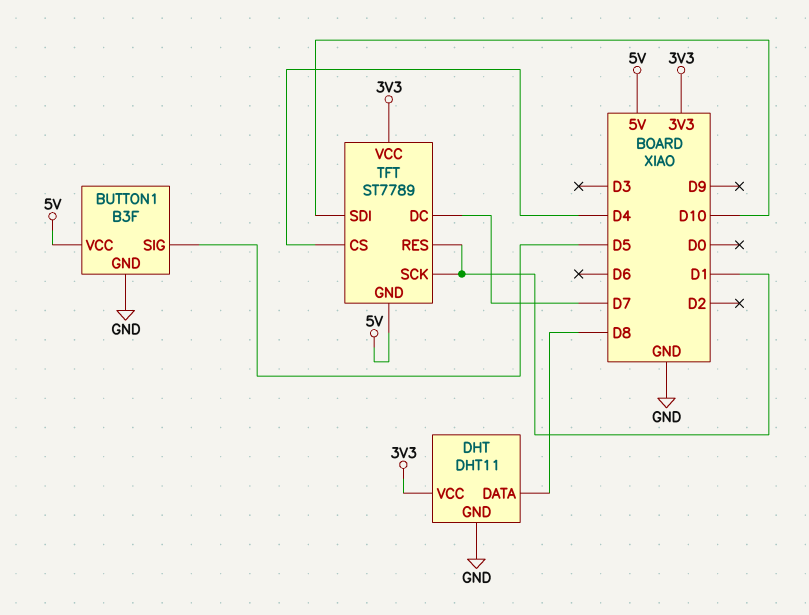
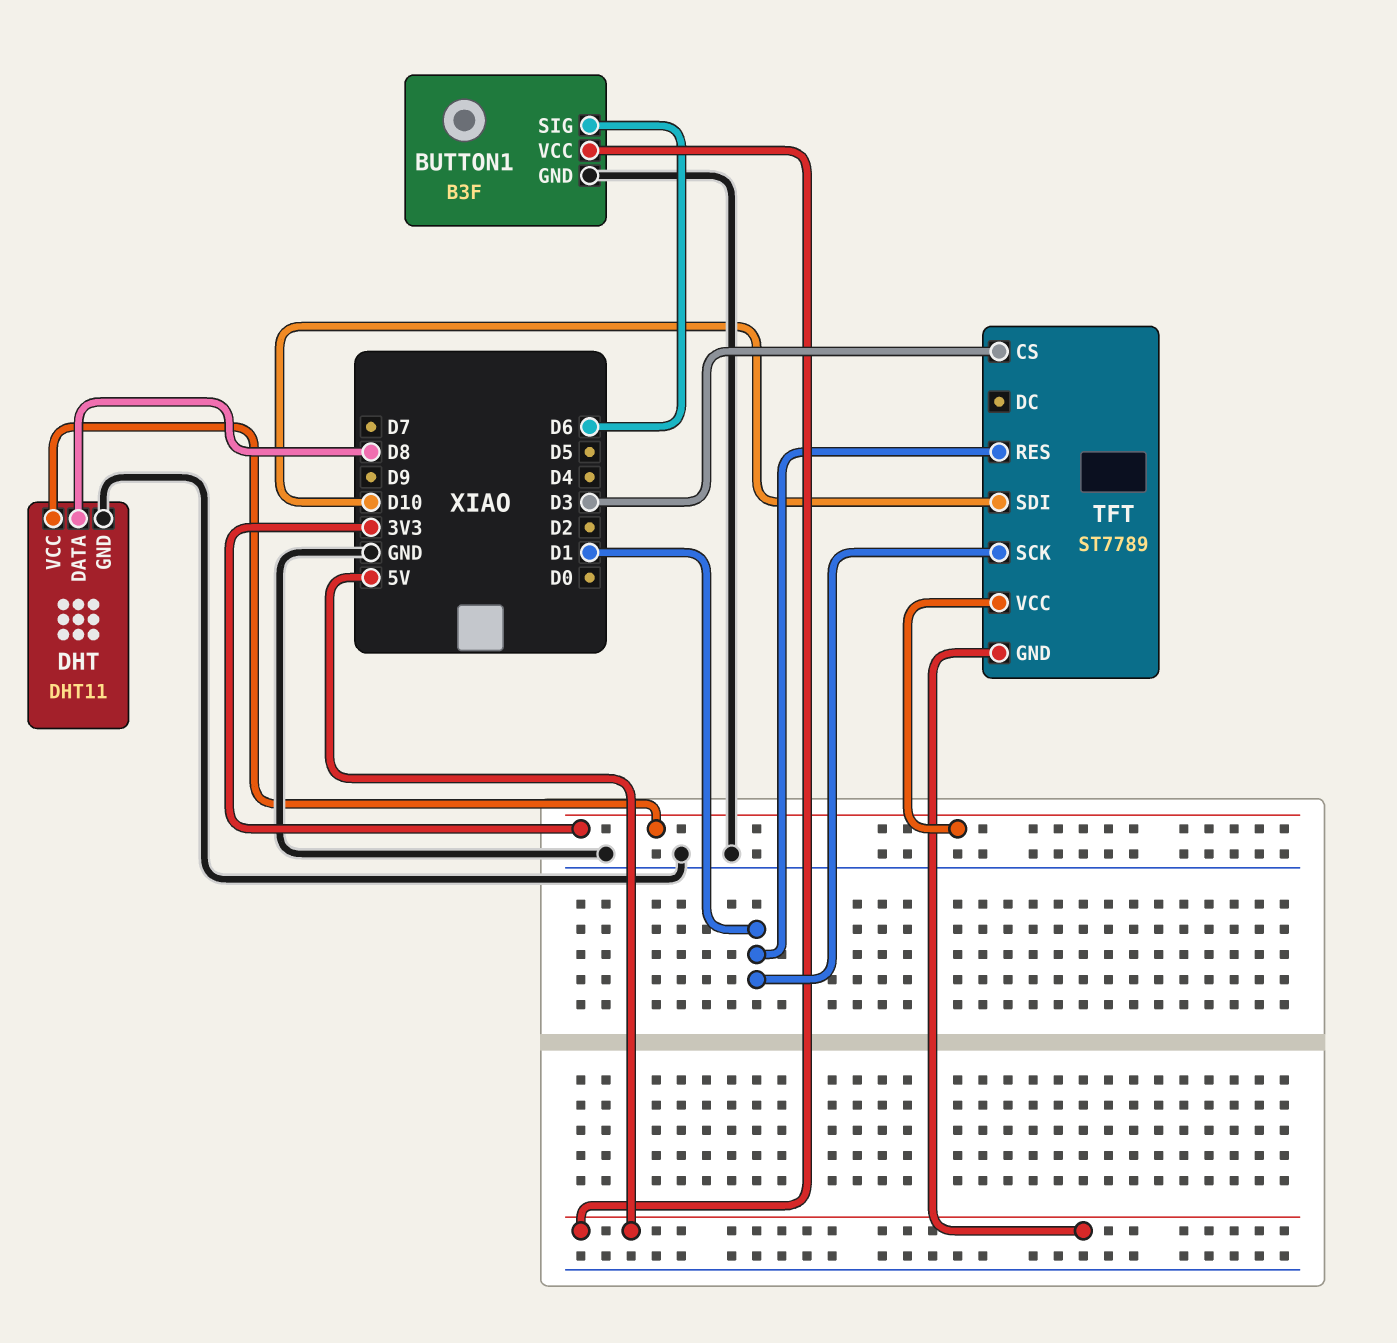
BUTTON1 pin SIG: D5 -> D6
TFT pin CS: D4 -> D3
TFT pin DC: D7 -> none

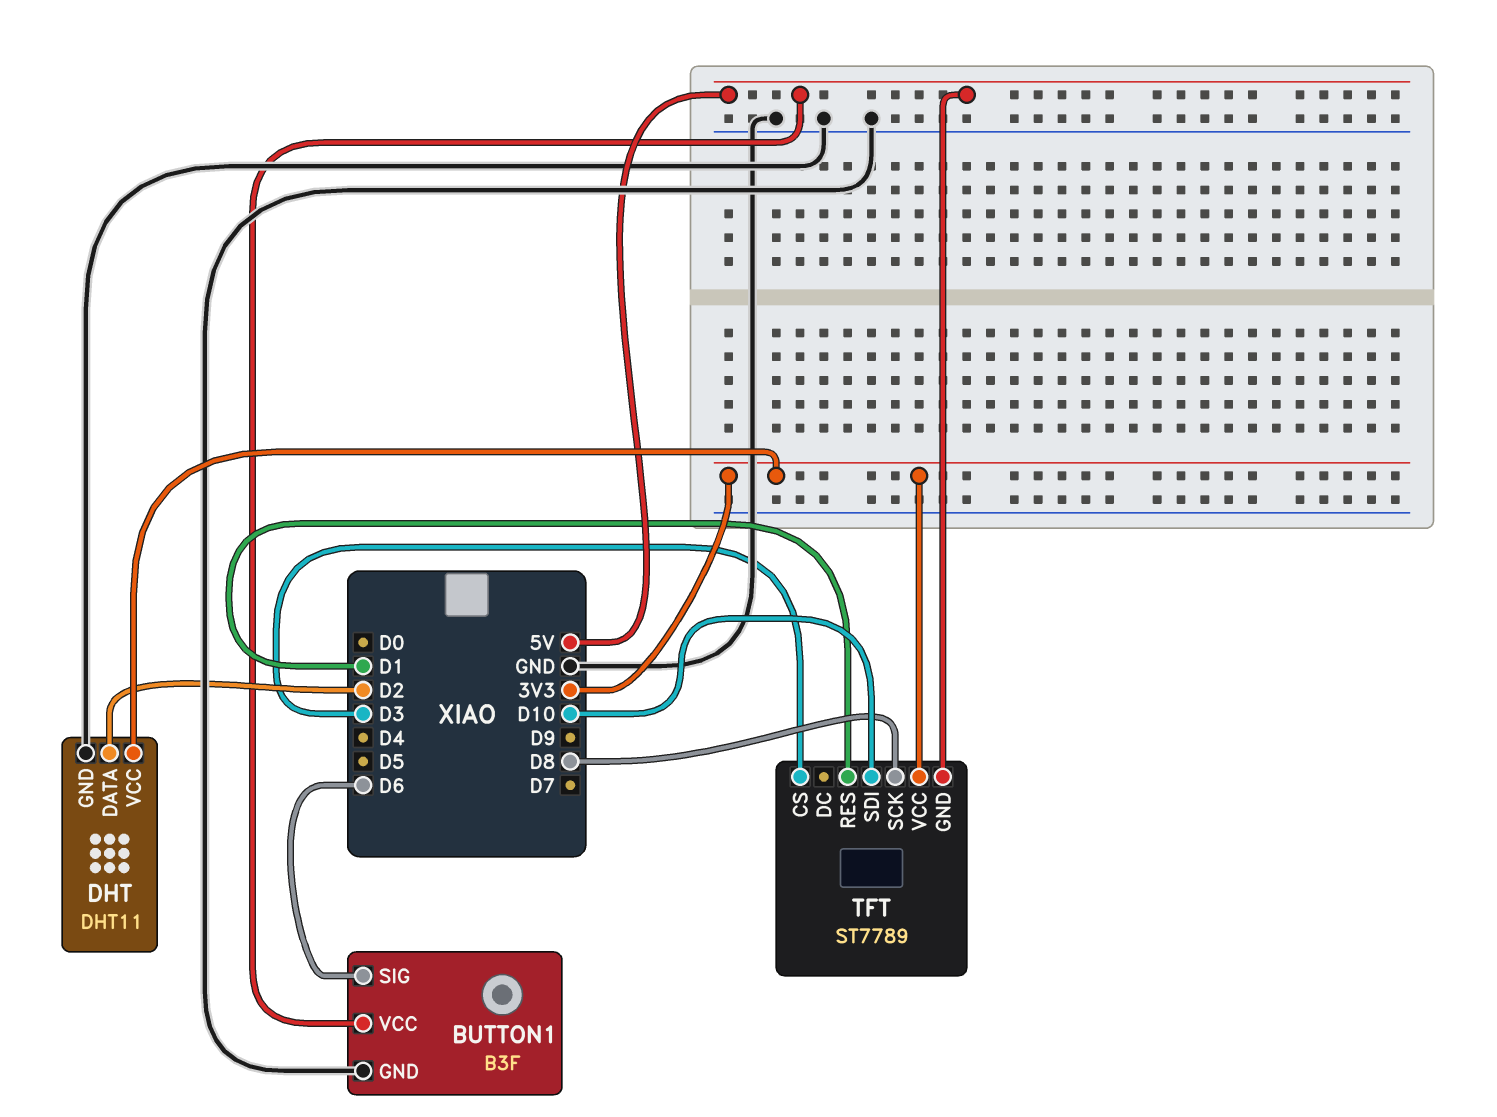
DHT pin DATA: D8 -> D2
TFT pin SCK: D1 -> D8

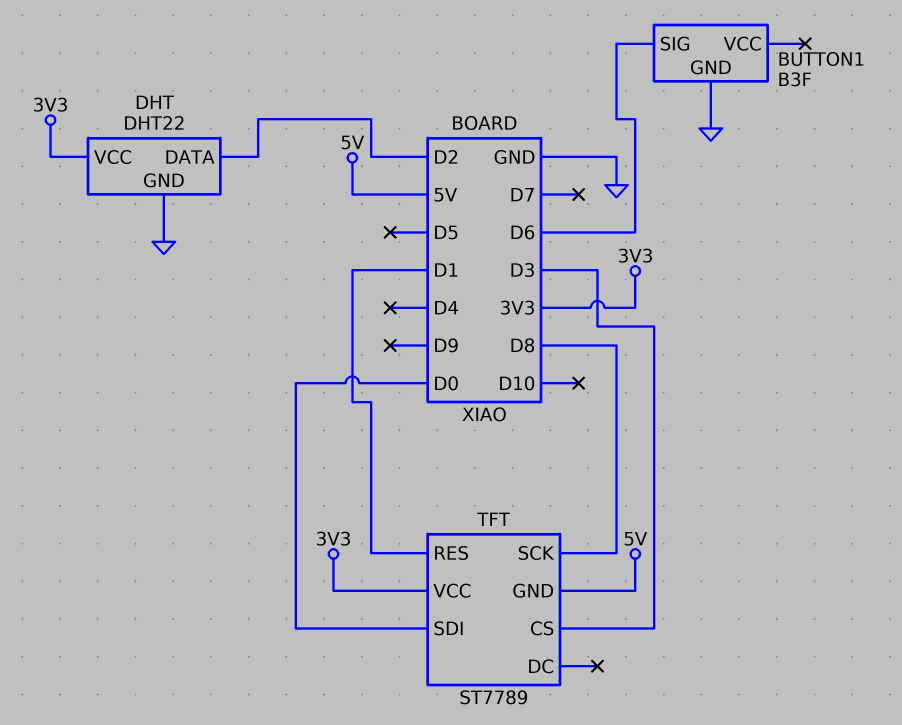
BUTTON1 pin VCC: 5V -> none
DHT: DHT11 -> DHT22
TFT pin SDI: D10 -> D0

